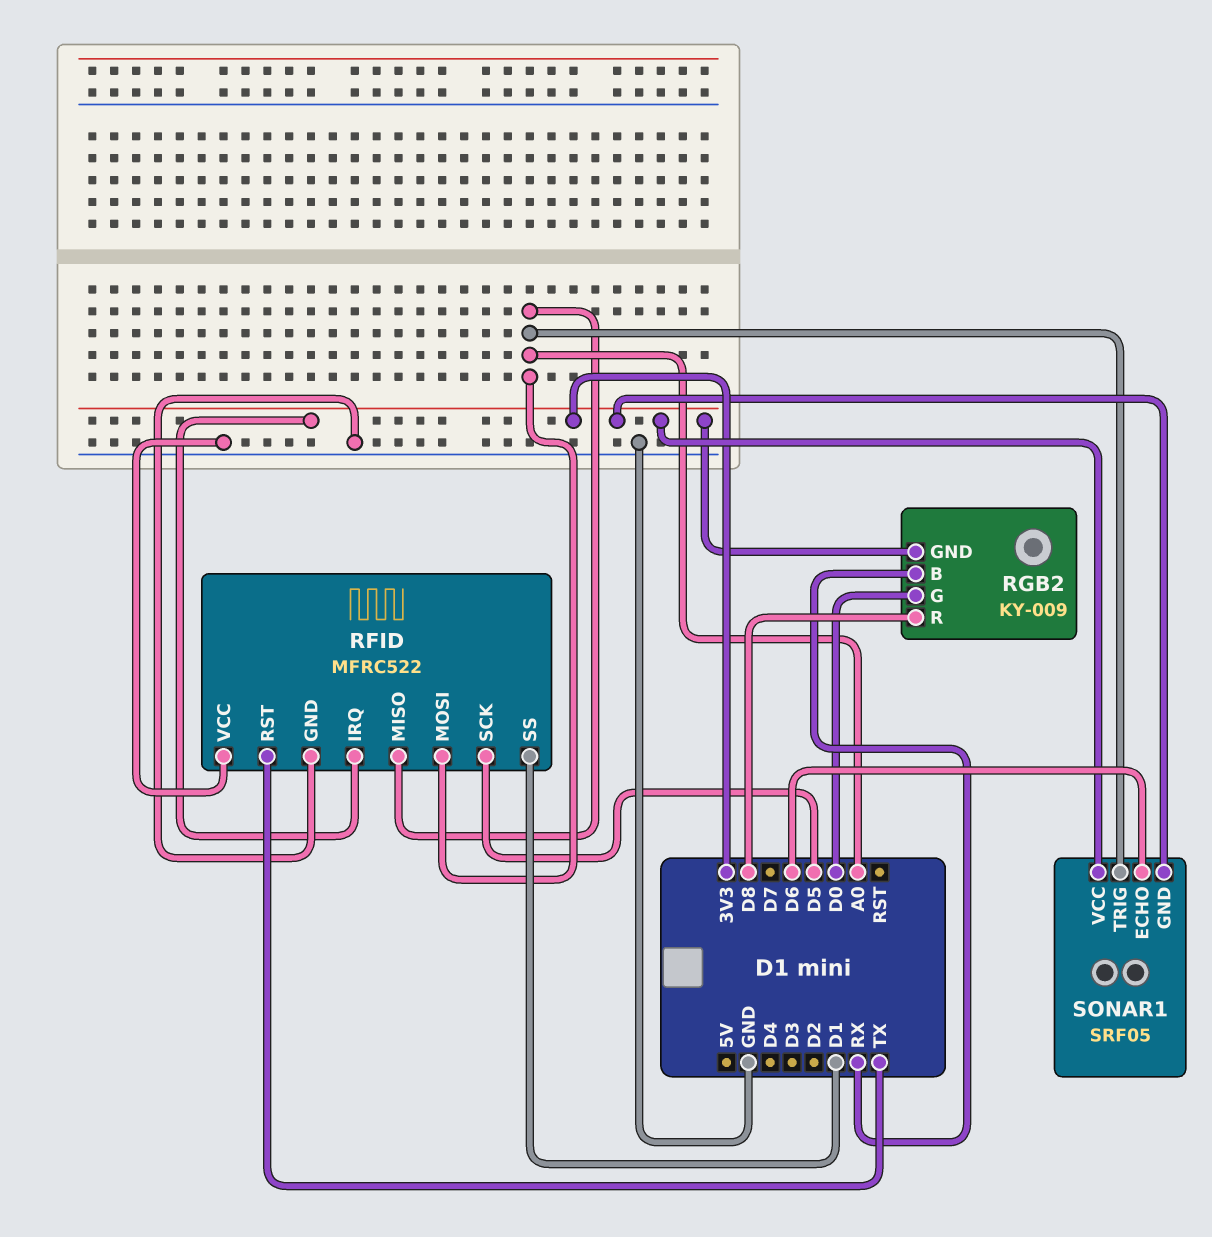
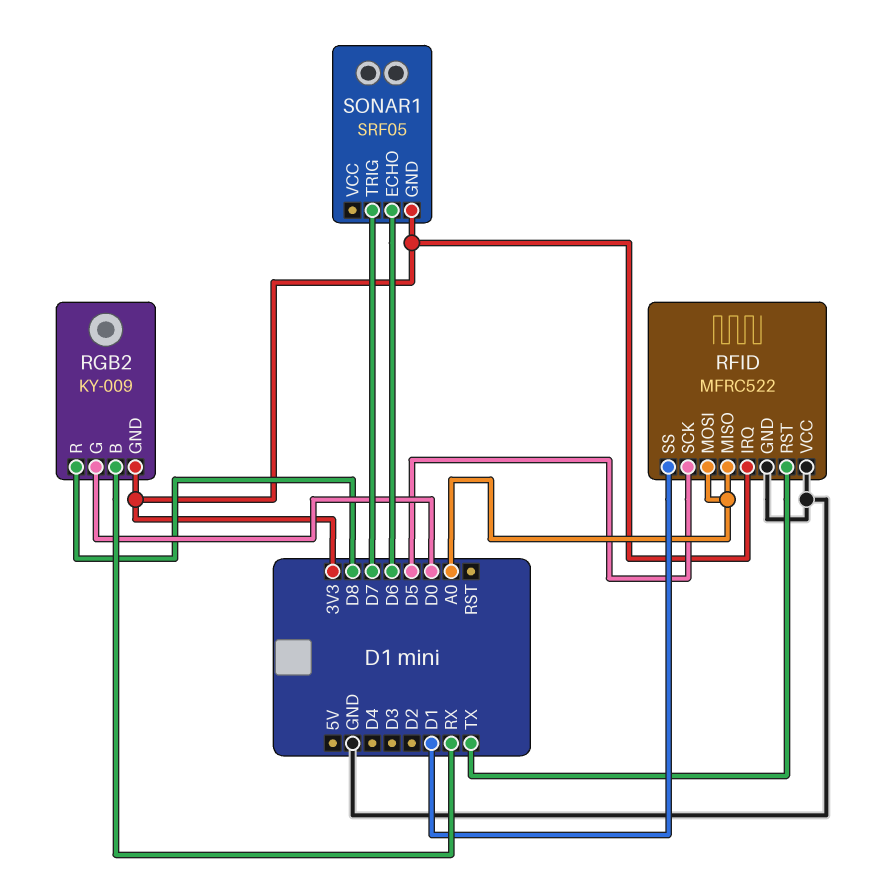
SONAR1 pin TRIG: A0 -> D7
SONAR1 pin VCC: 3V3 -> none

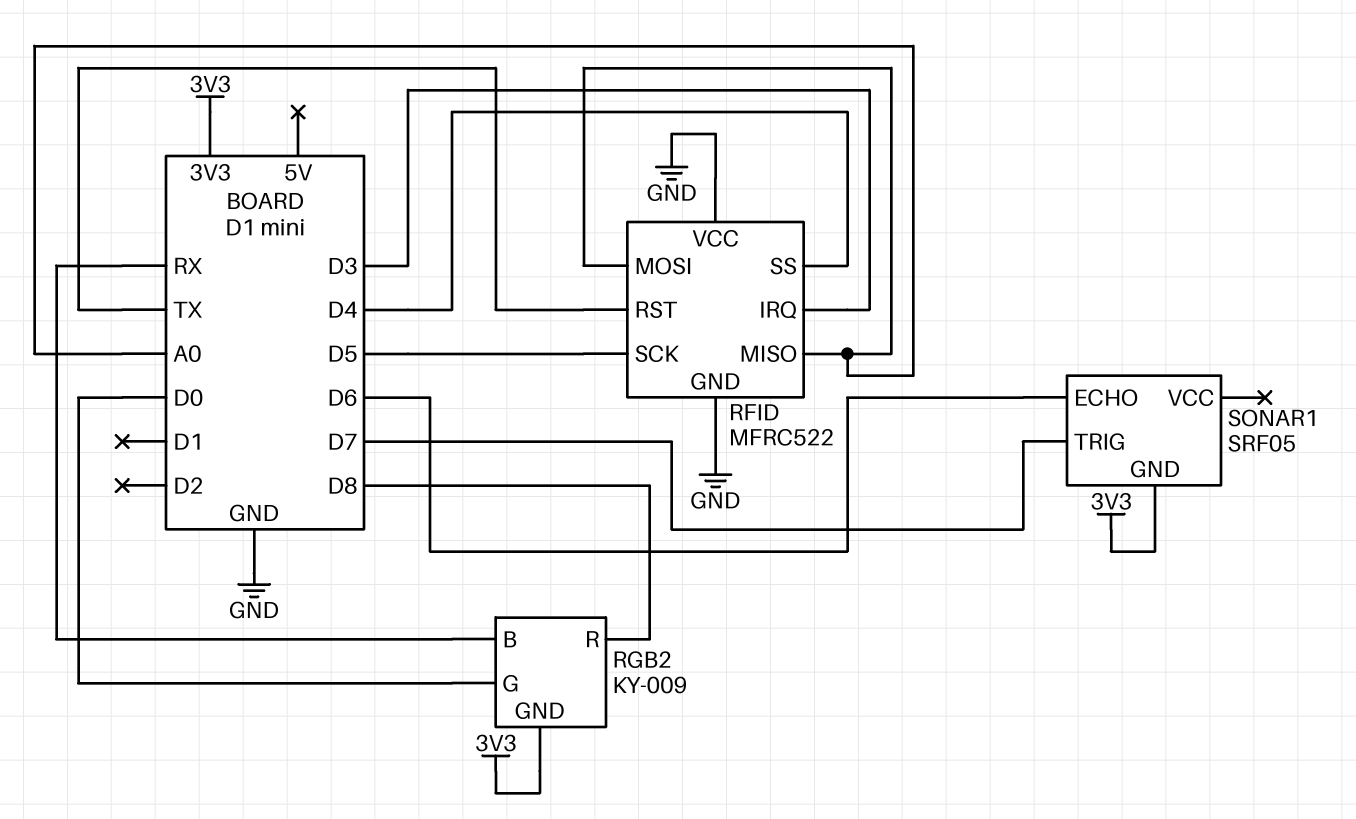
RFID pin IRQ: 3V3 -> D3
RFID pin SS: D1 -> D4

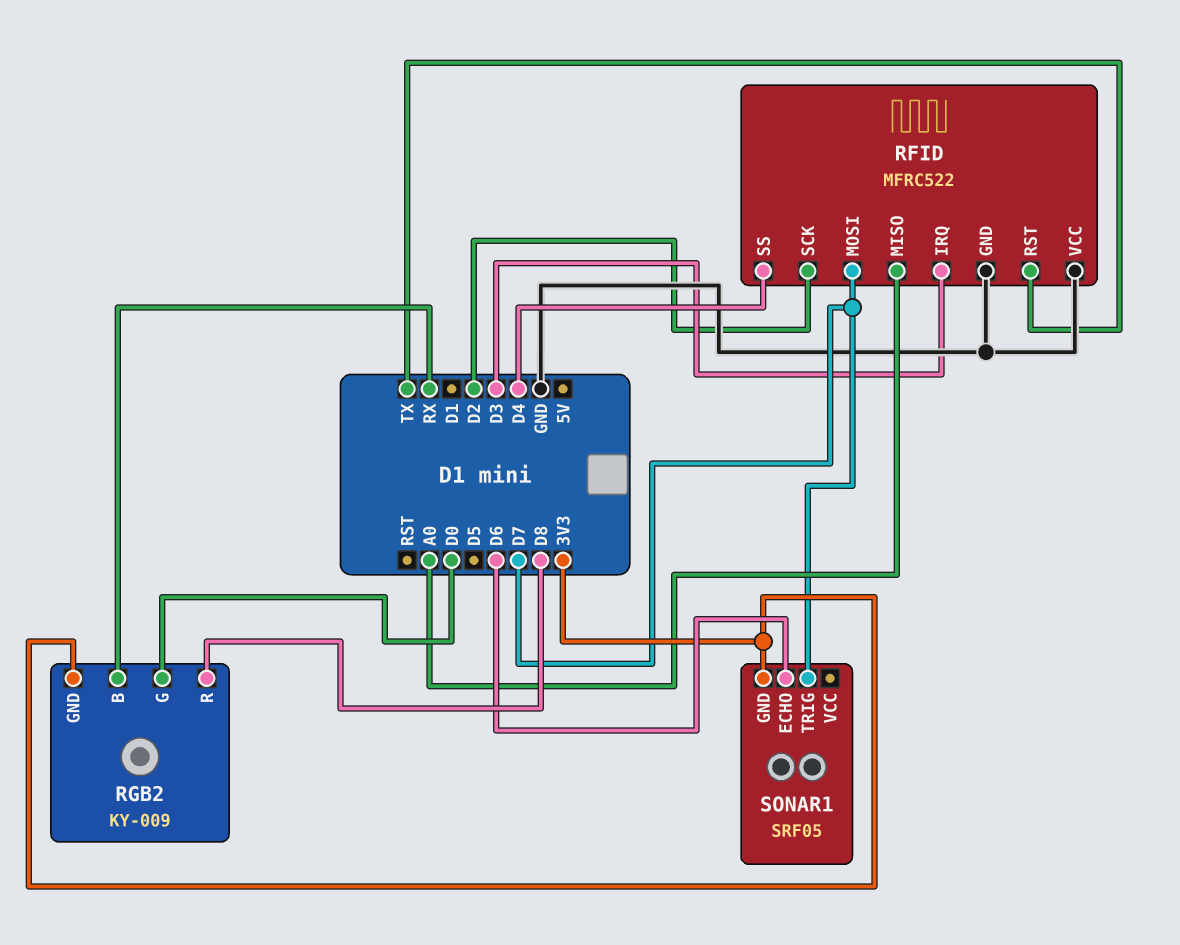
RFID pin MOSI: A0 -> D7
RFID pin SCK: D5 -> D2

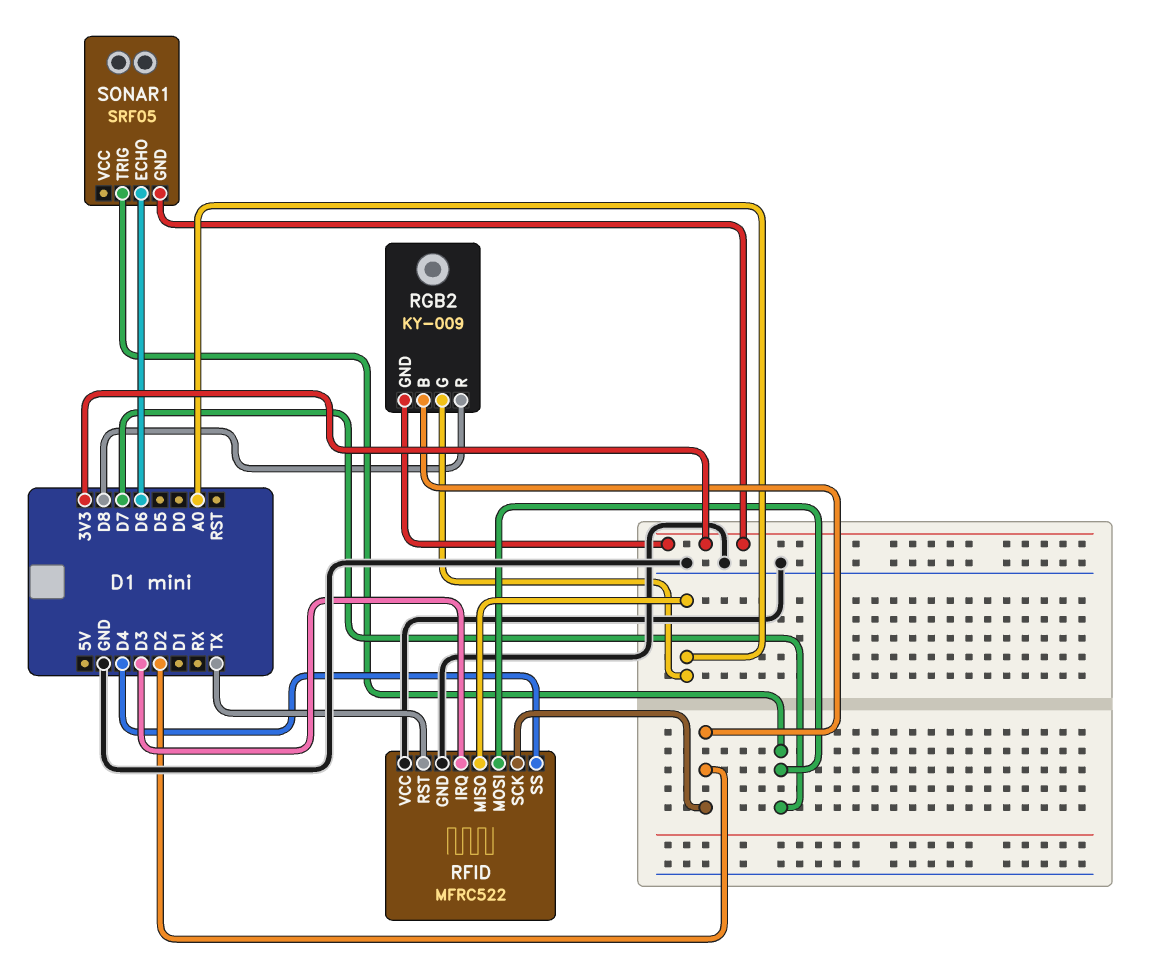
RGB2 pin B: RX -> D2
RGB2 pin G: D0 -> A0

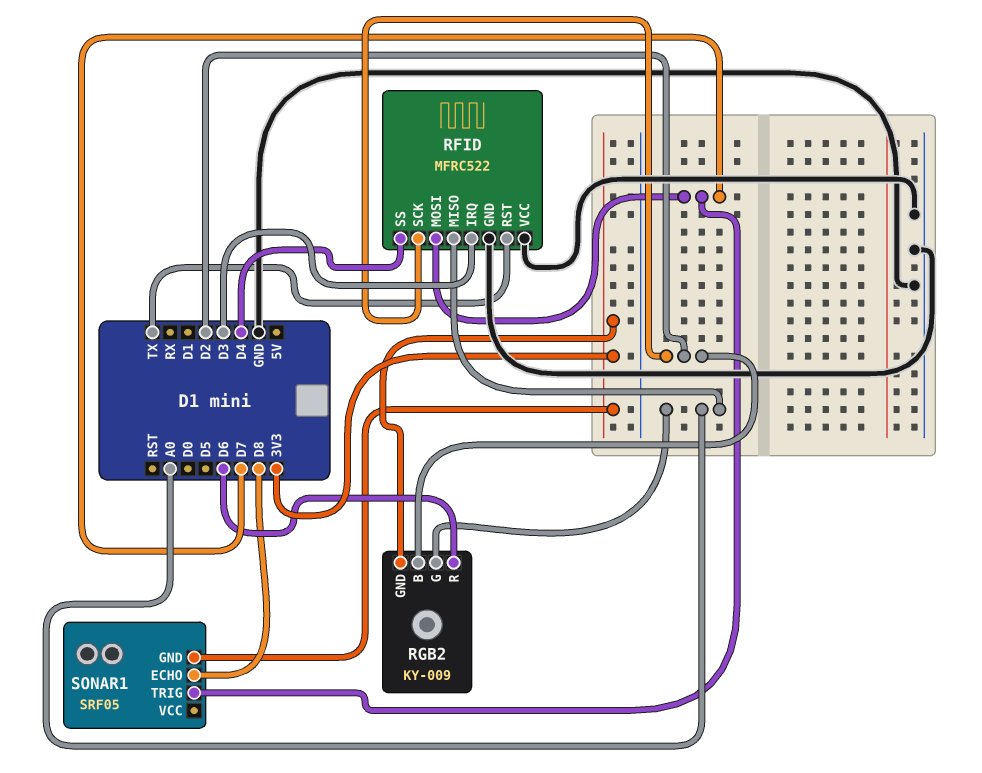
RGB2 pin R: D8 -> D6
SONAR1 pin ECHO: D6 -> D8

